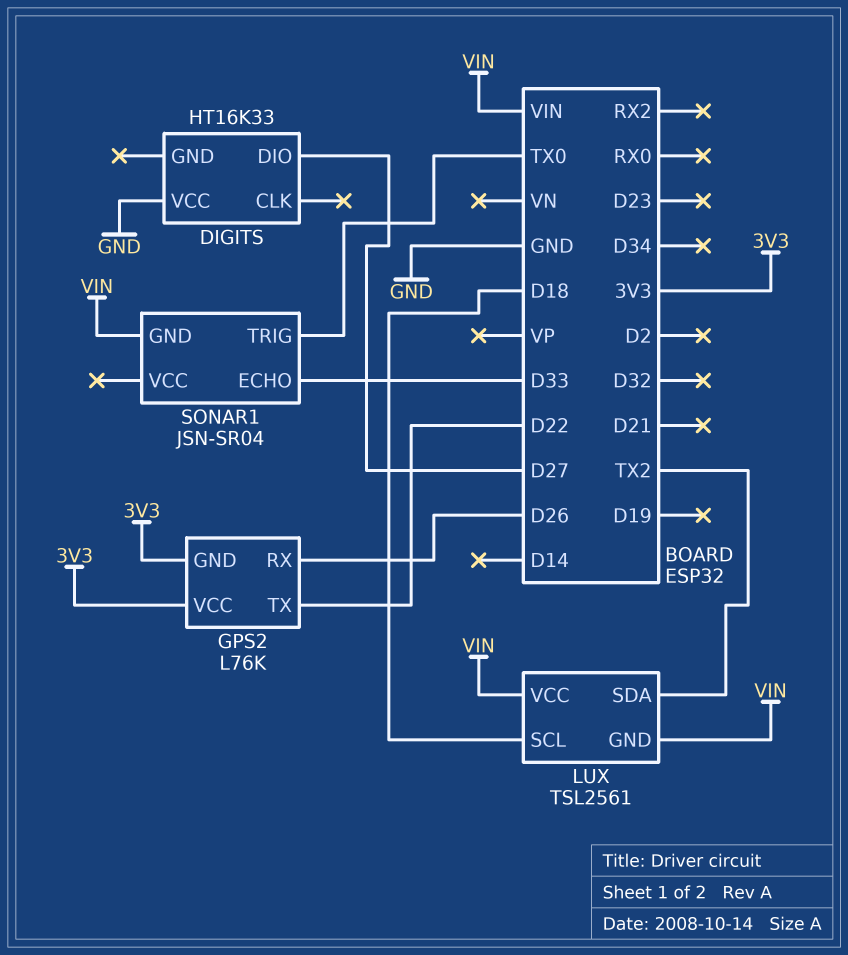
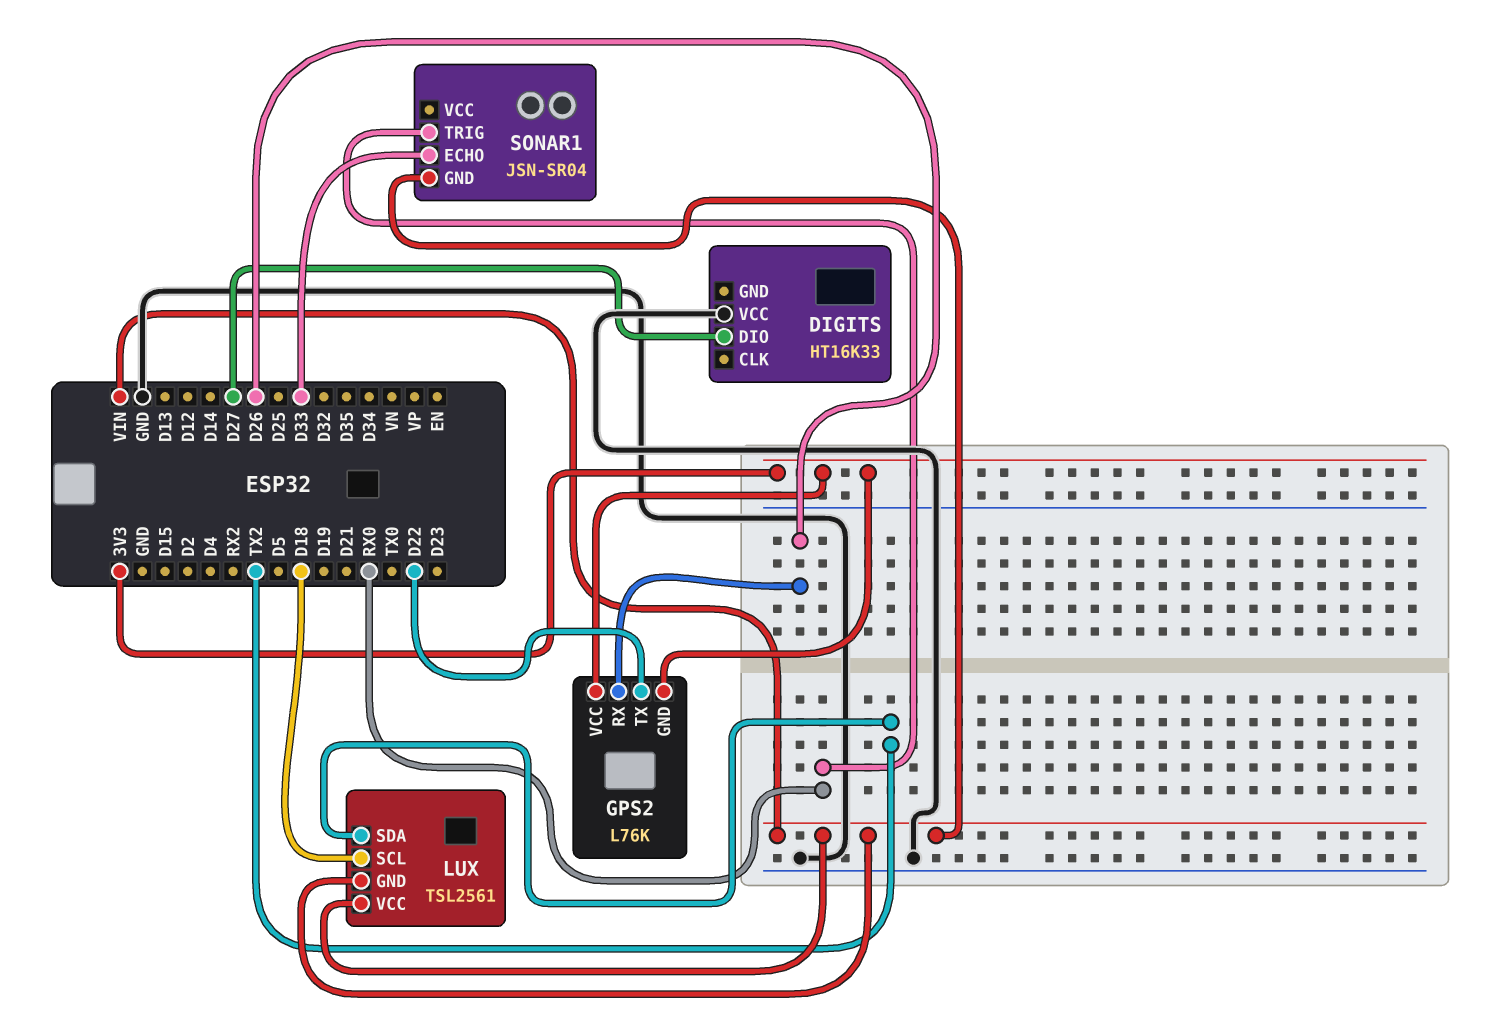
SONAR1 pin TRIG: TX0 -> RX0

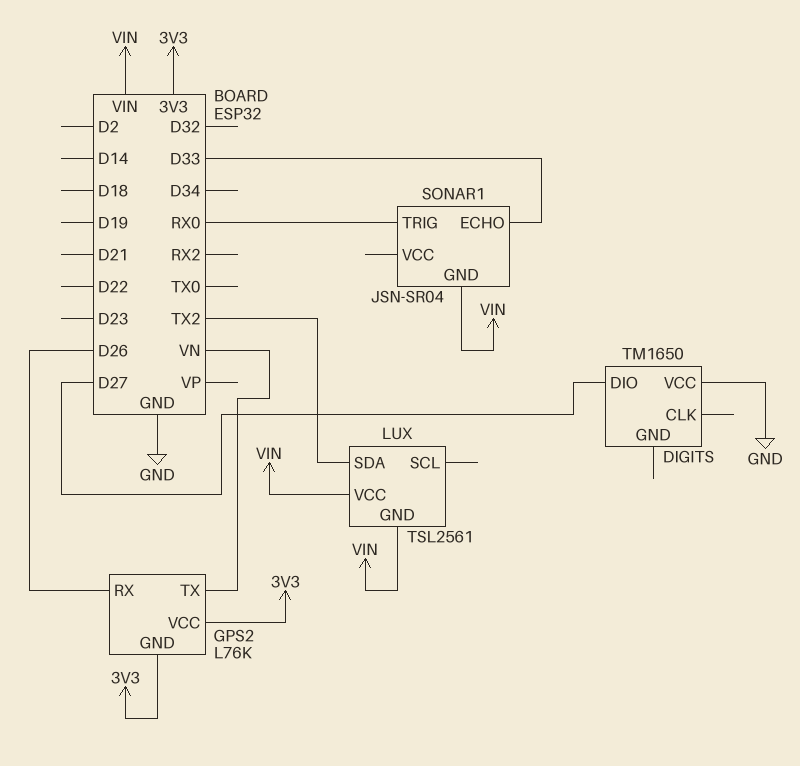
DIGITS: HT16K33 -> TM1650
GPS2 pin TX: D22 -> VN
LUX pin SCL: D18 -> none

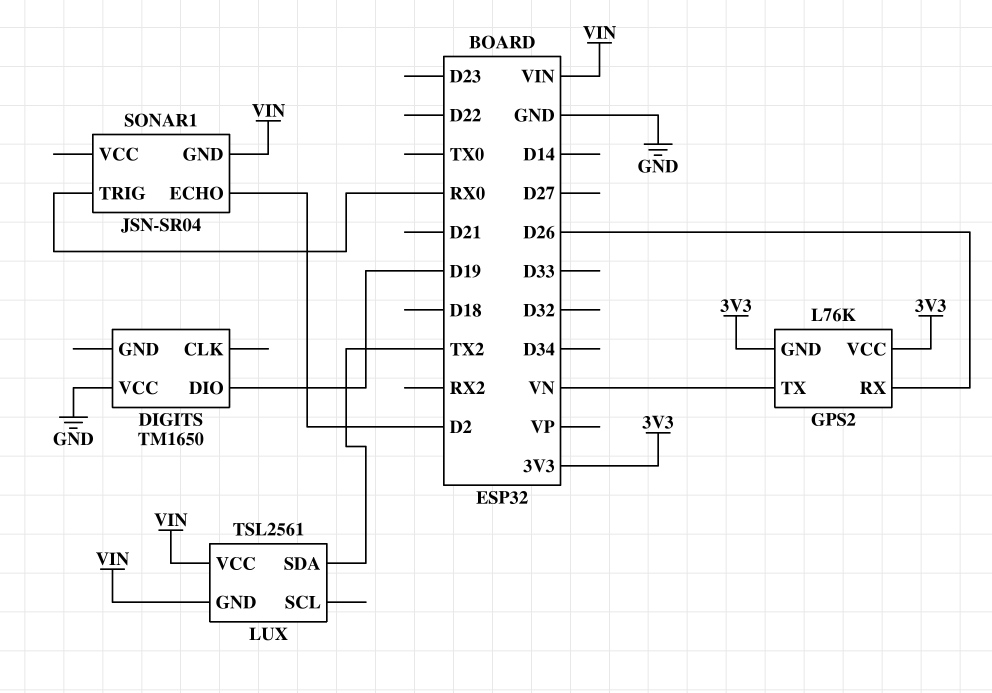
DIGITS pin DIO: D27 -> D19
SONAR1 pin ECHO: D33 -> D2

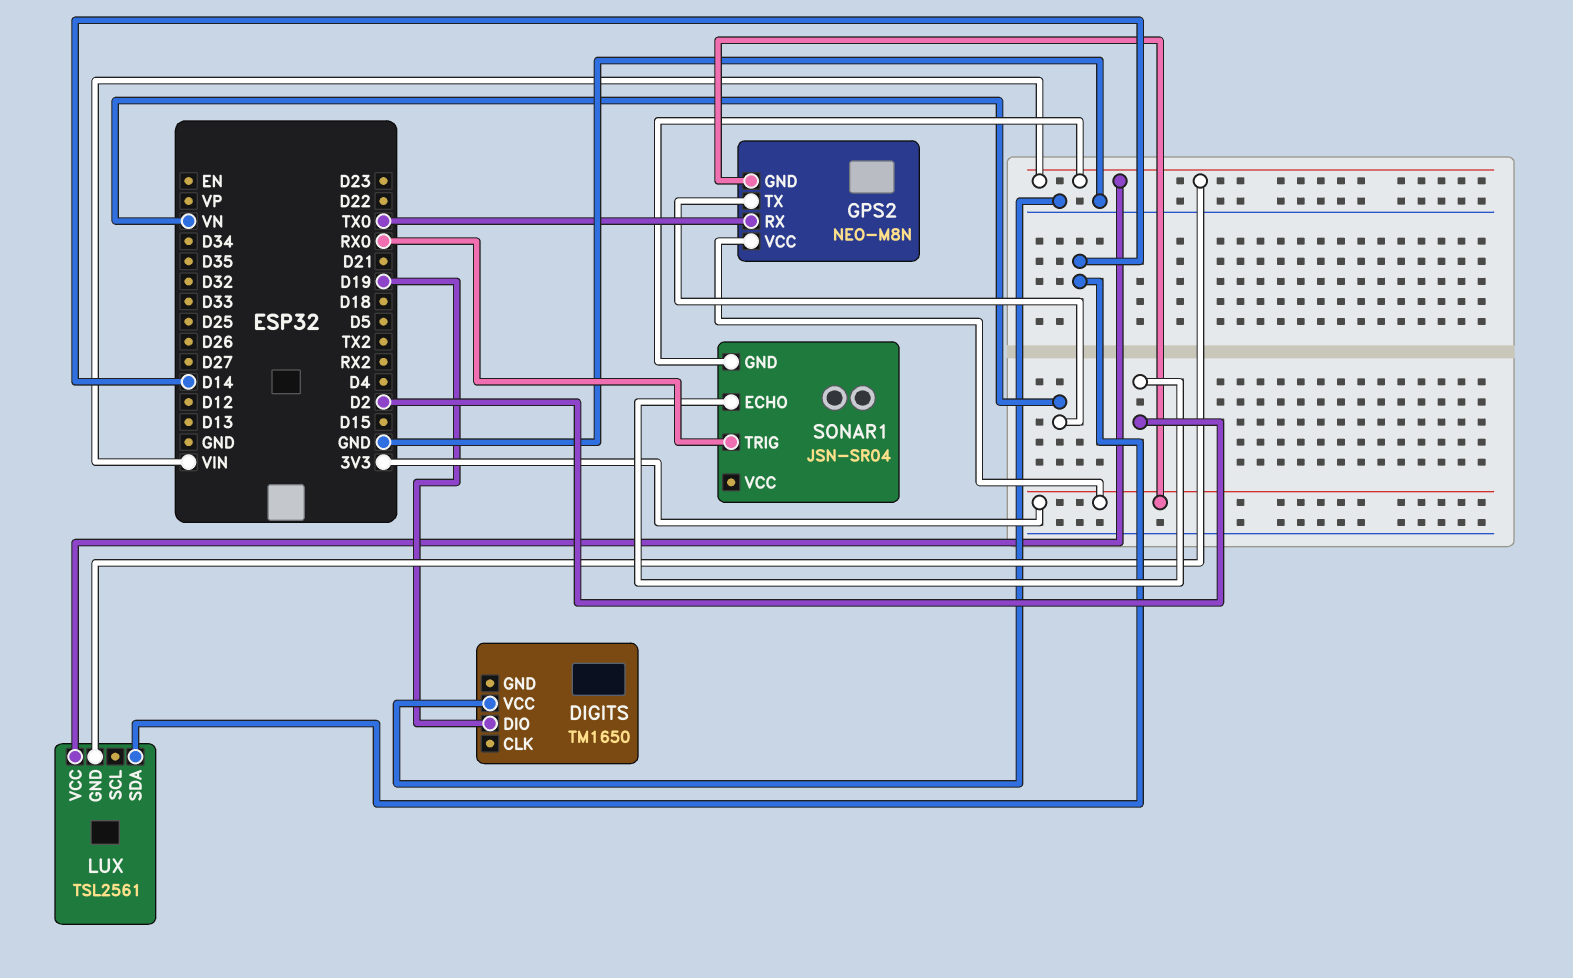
GPS2: L76K -> NEO-M8N
GPS2 pin RX: D26 -> TX0
LUX pin SDA: TX2 -> D14

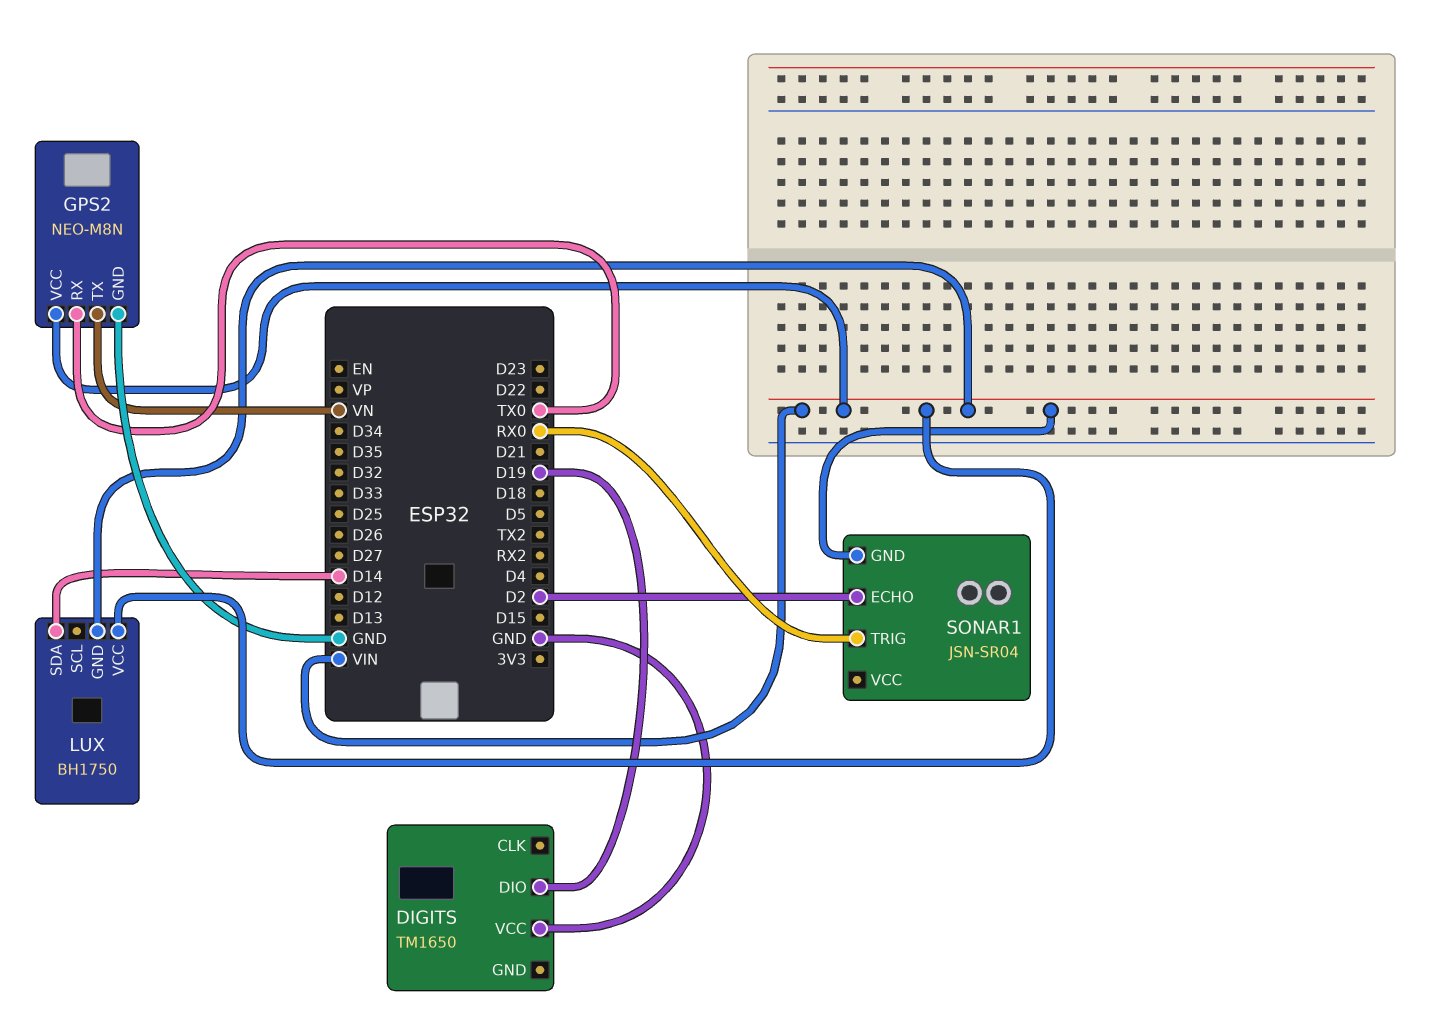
GPS2 pin GND: 3V3 -> GND
GPS2 pin VCC: 3V3 -> VIN
LUX: TSL2561 -> BH1750

